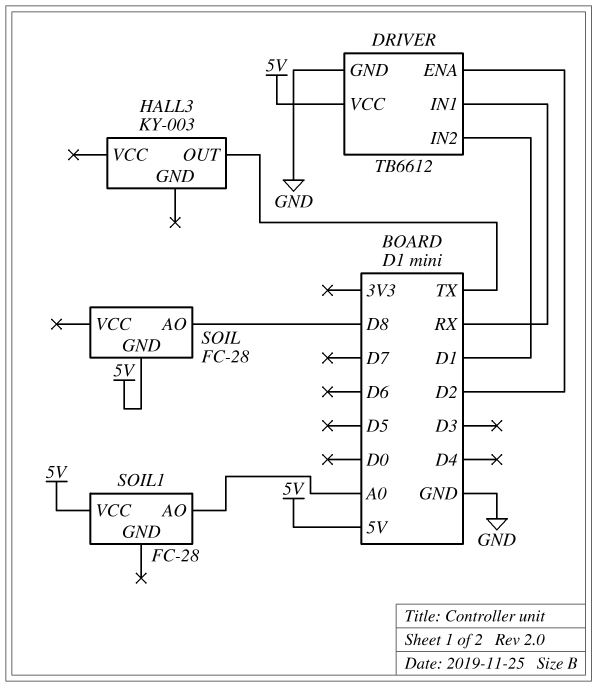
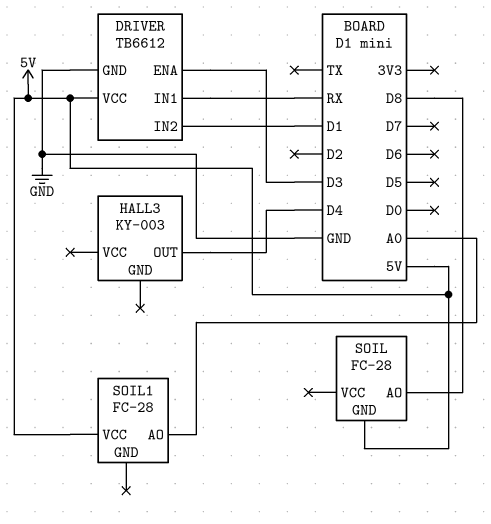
DRIVER pin ENA: D2 -> D3
HALL3 pin OUT: TX -> D4

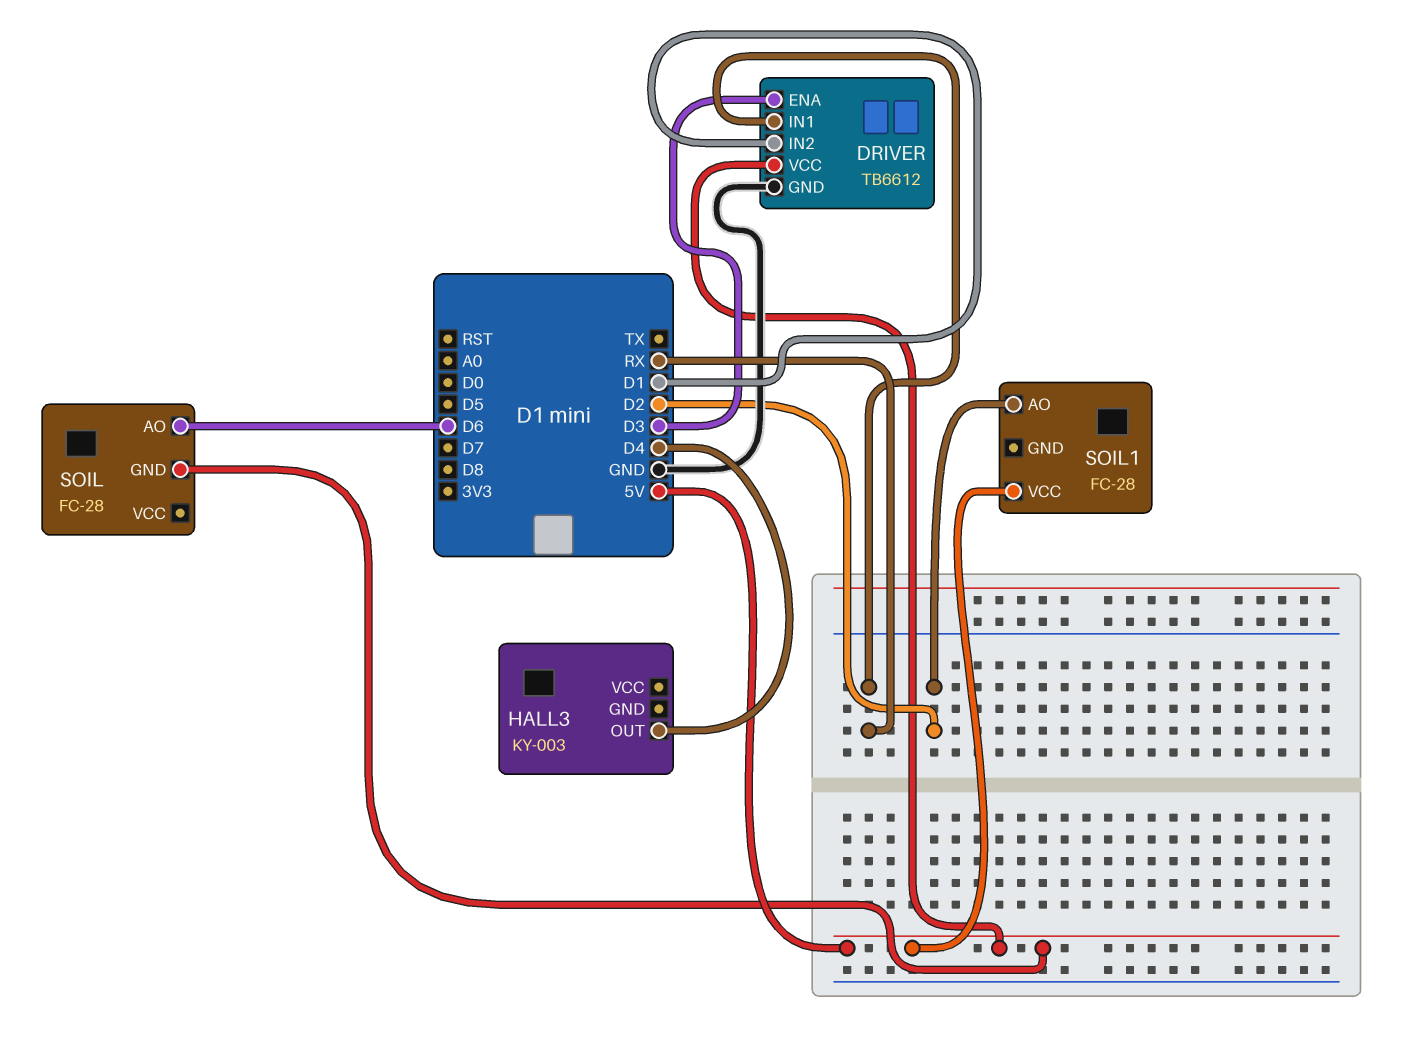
SOIL pin AO: D8 -> D6
SOIL1 pin AO: A0 -> D2

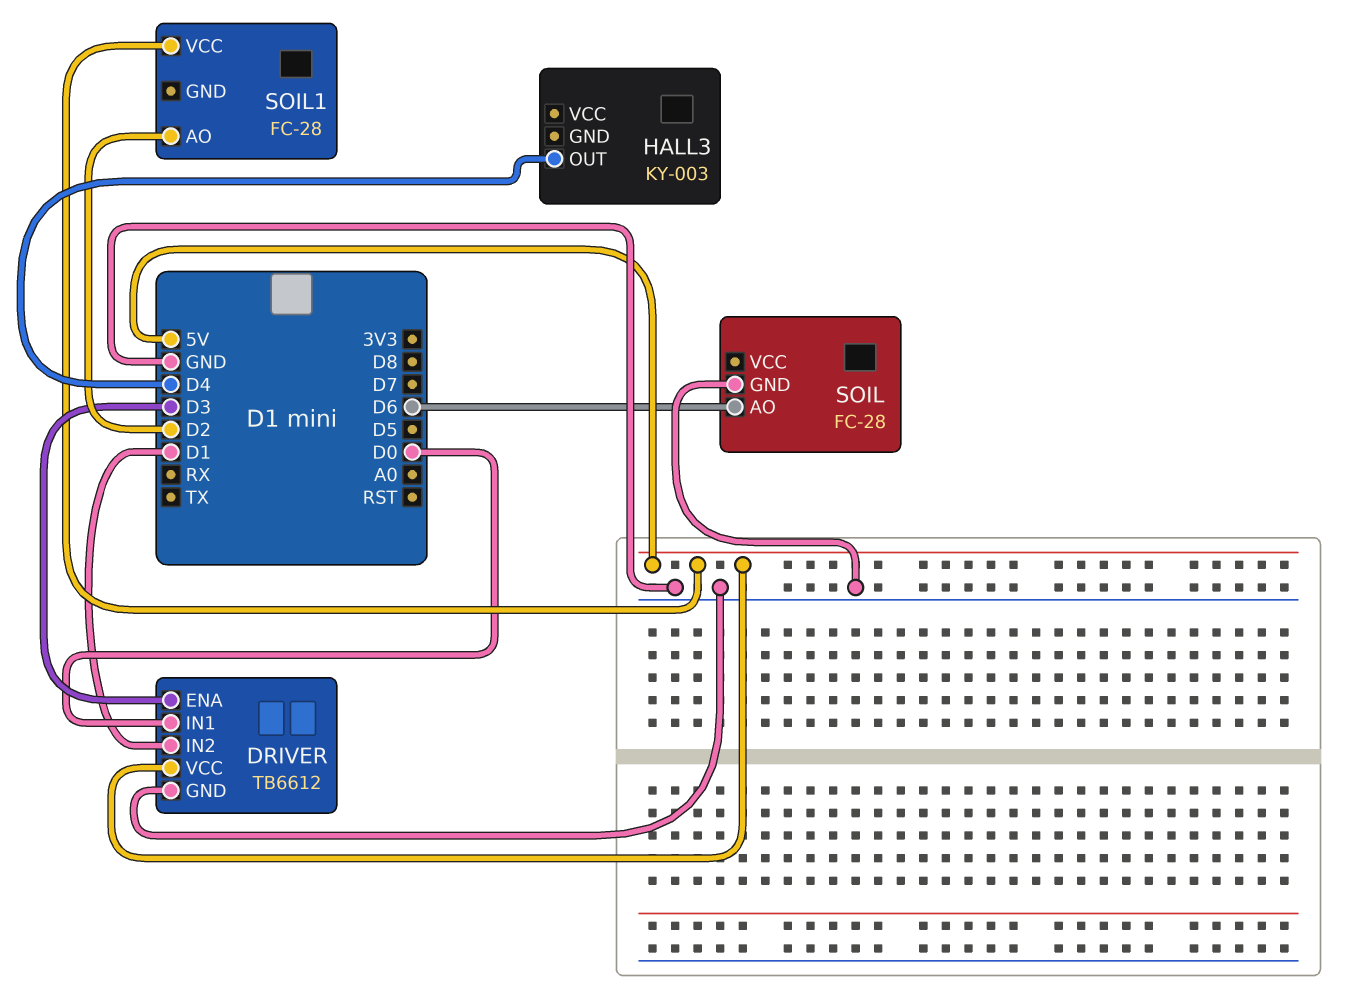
DRIVER pin IN1: RX -> D0
SOIL pin GND: 5V -> GND

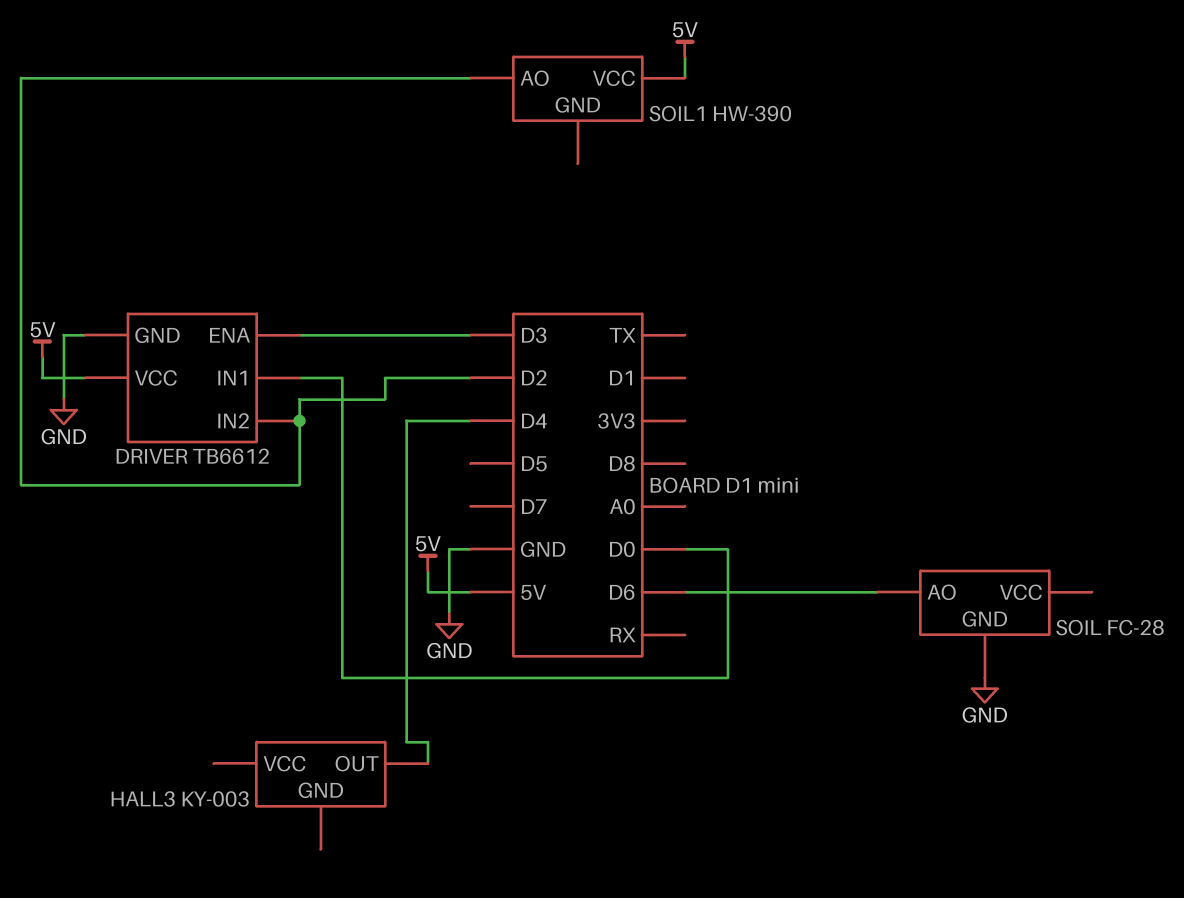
DRIVER pin IN2: D1 -> D2
SOIL1: FC-28 -> HW-390

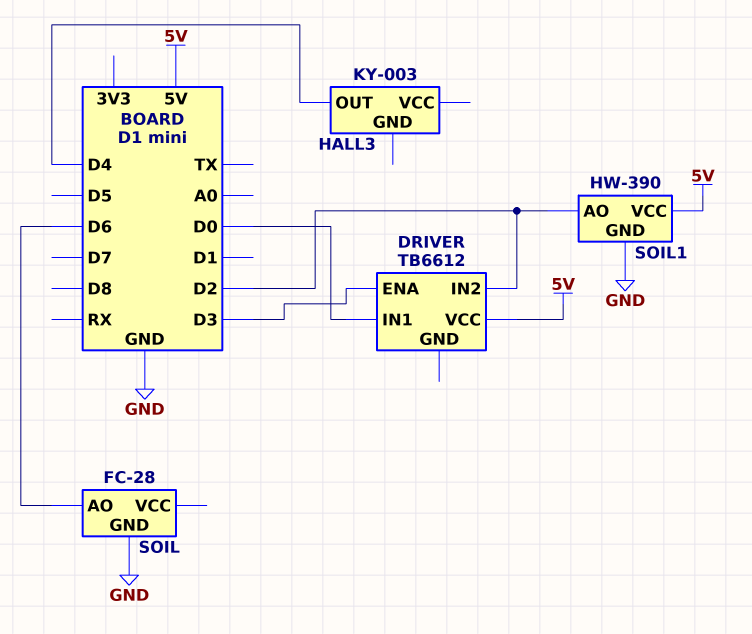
DRIVER pin GND: GND -> none
SOIL1 pin GND: none -> GND

